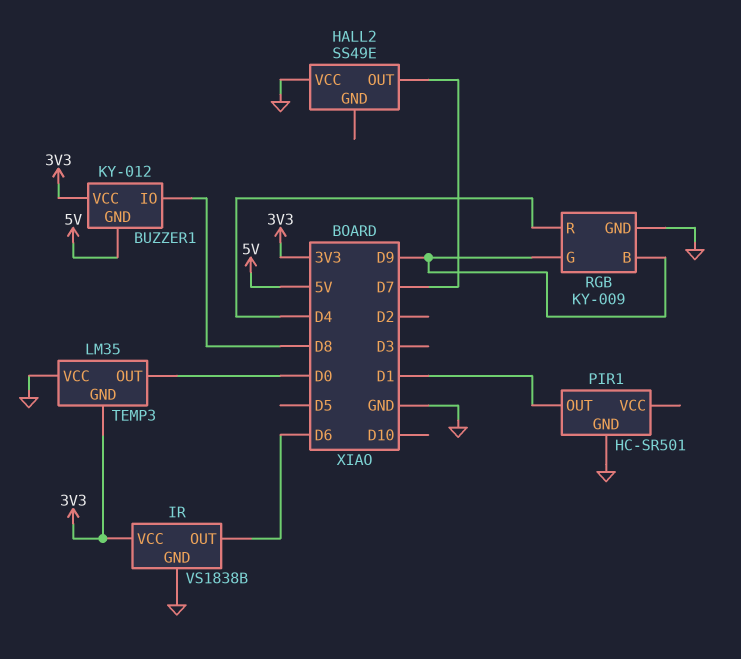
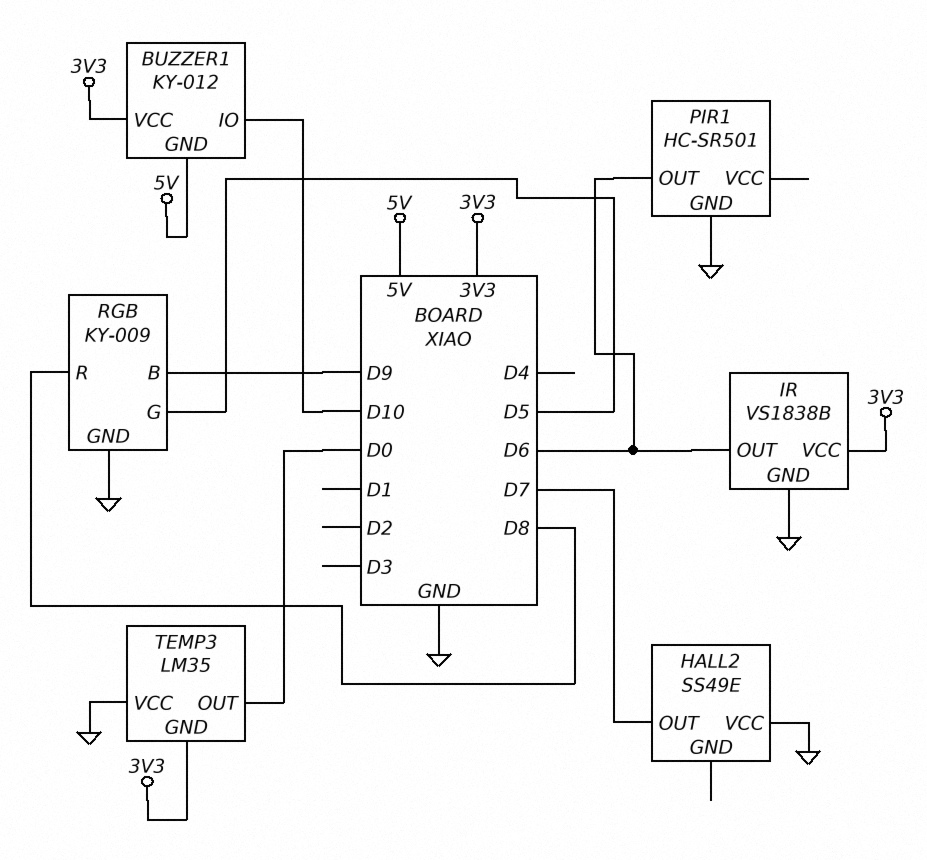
BUZZER1 pin IO: D8 -> D10
PIR1 pin OUT: D1 -> D6
RGB pin G: D9 -> D5
RGB pin R: D4 -> D8

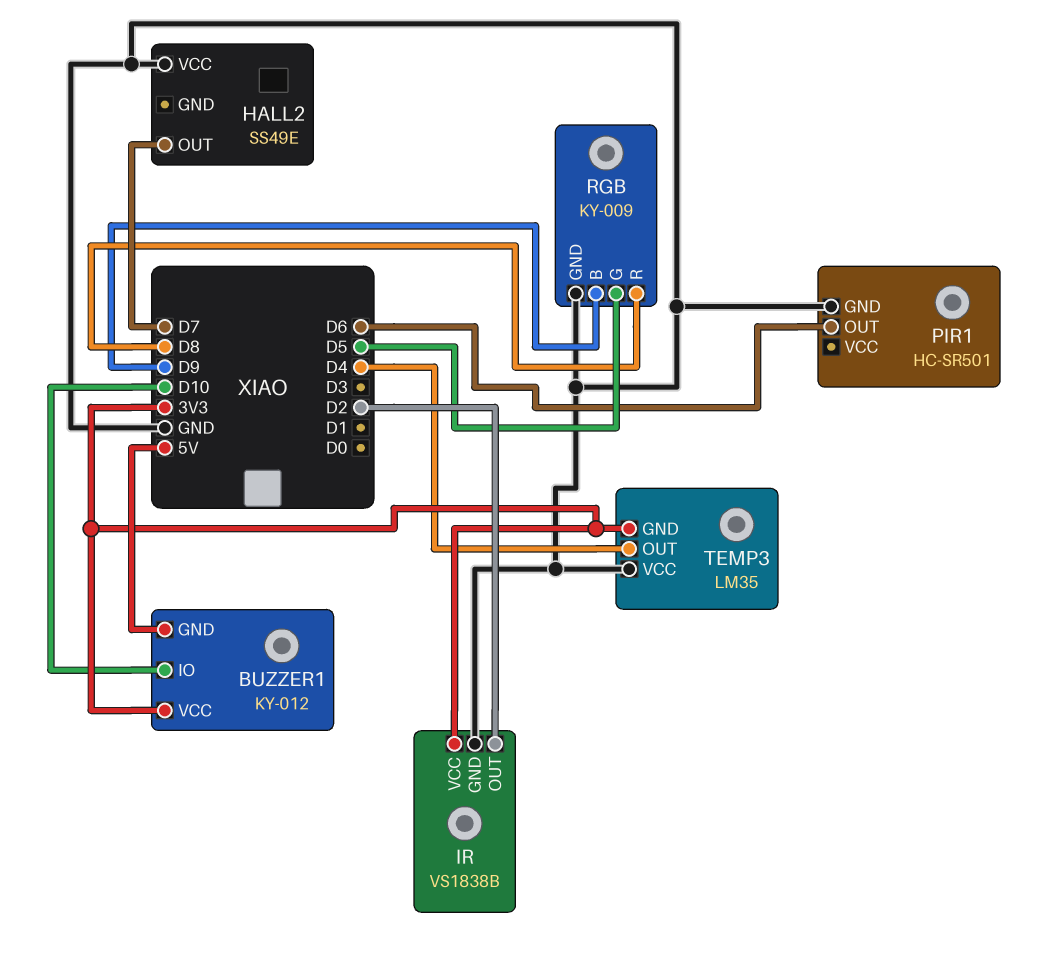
IR pin OUT: D6 -> D2
TEMP3 pin OUT: D0 -> D4

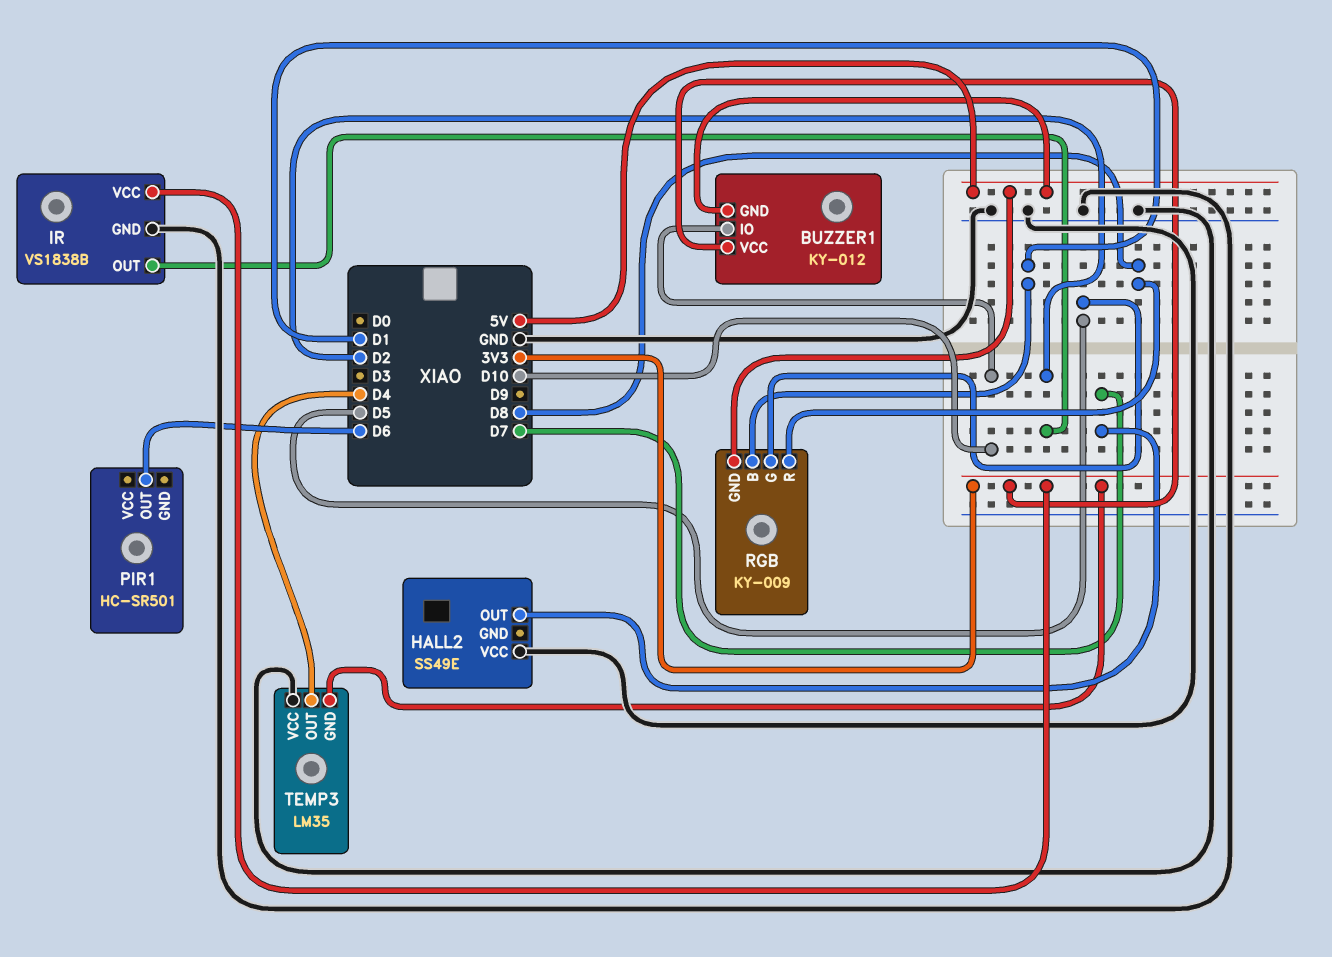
PIR1 pin GND: GND -> none
RGB pin B: D9 -> D1
RGB pin GND: GND -> 5V

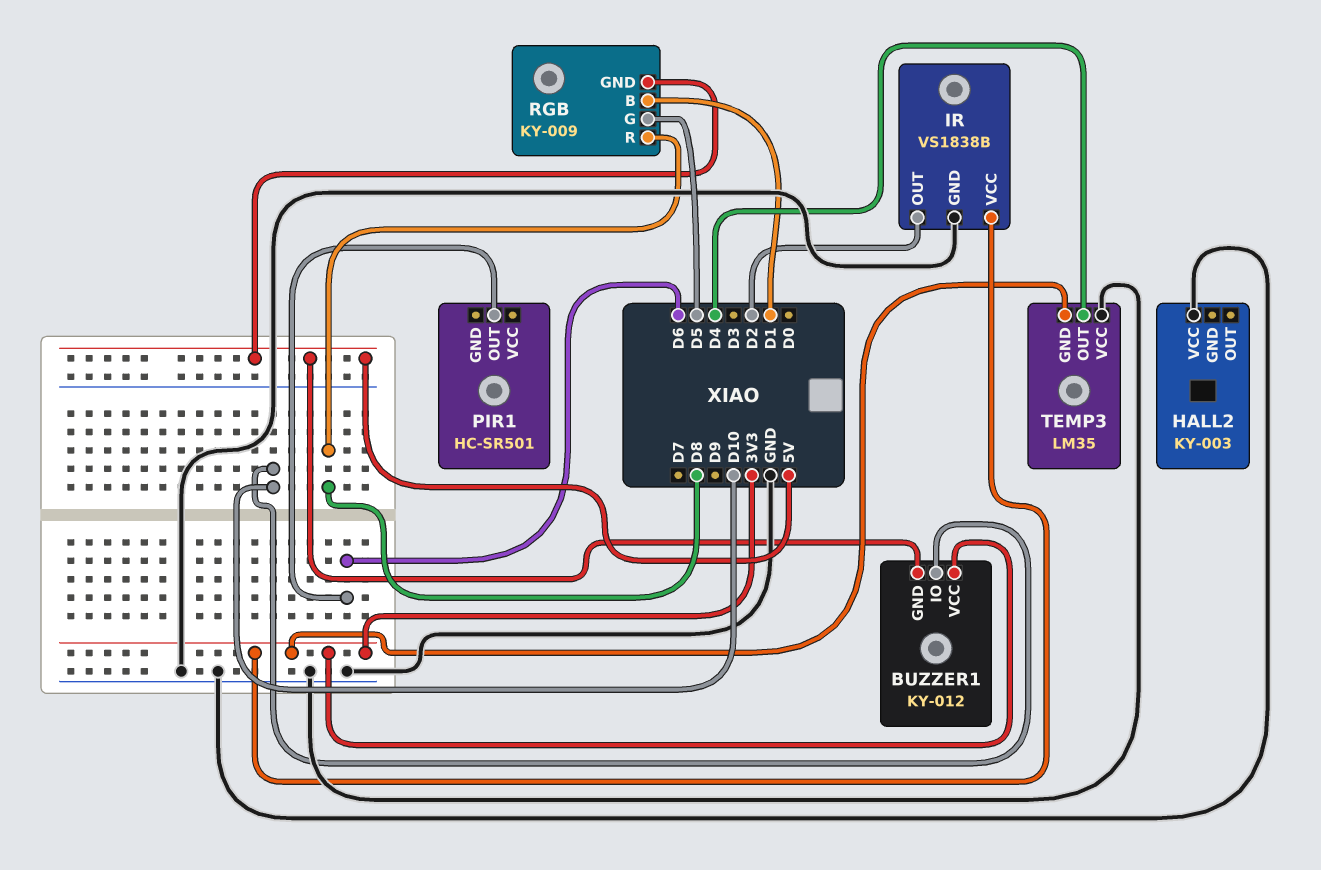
HALL2: SS49E -> KY-003
HALL2 pin OUT: D7 -> none

